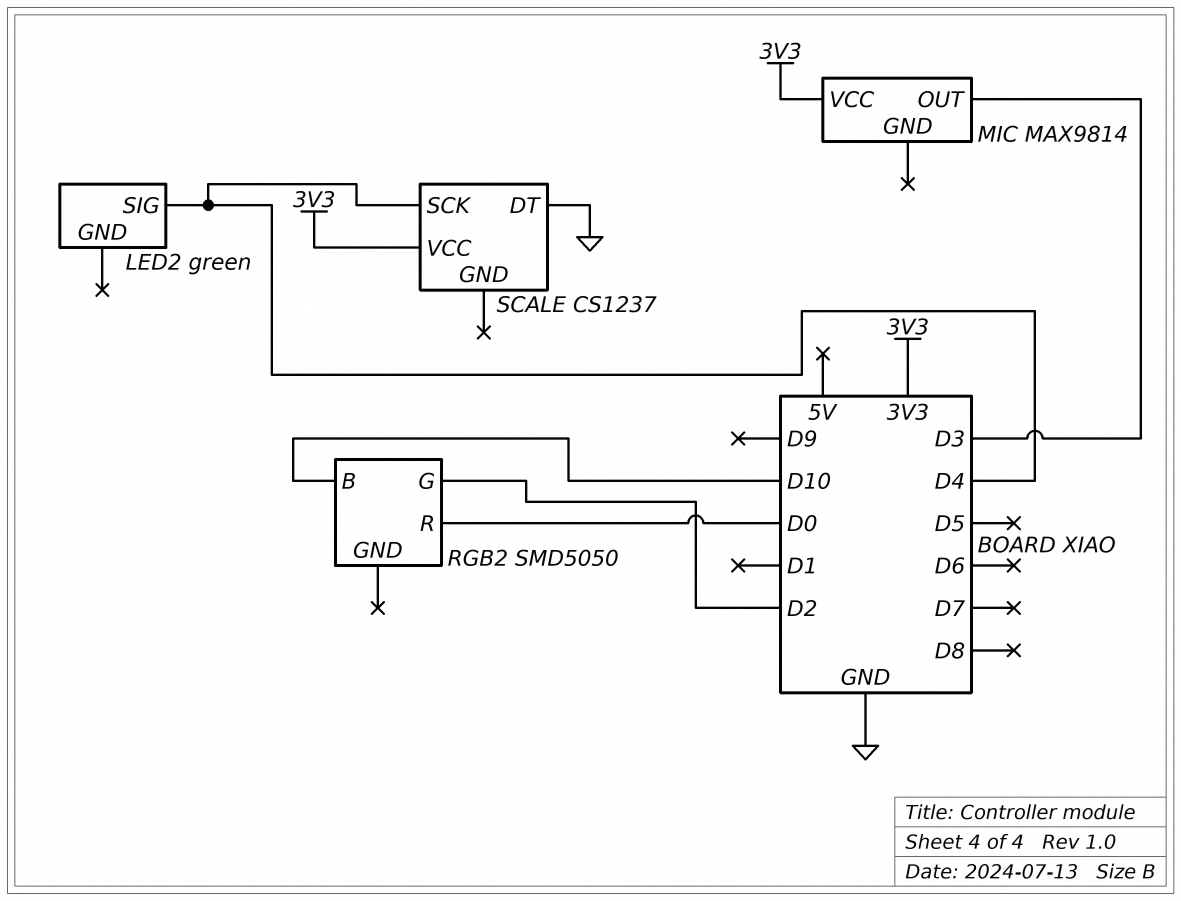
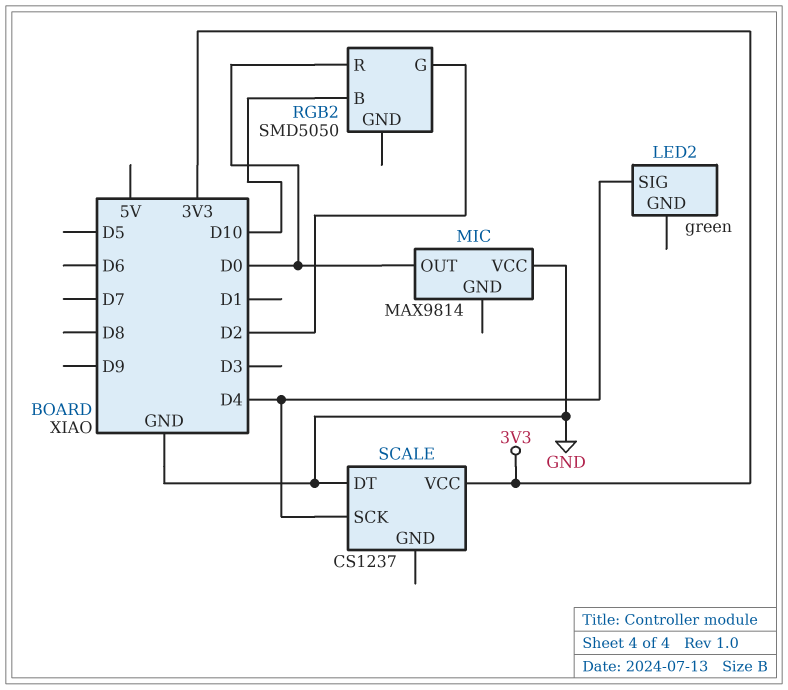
MIC pin OUT: D3 -> D0
MIC pin VCC: 3V3 -> GND

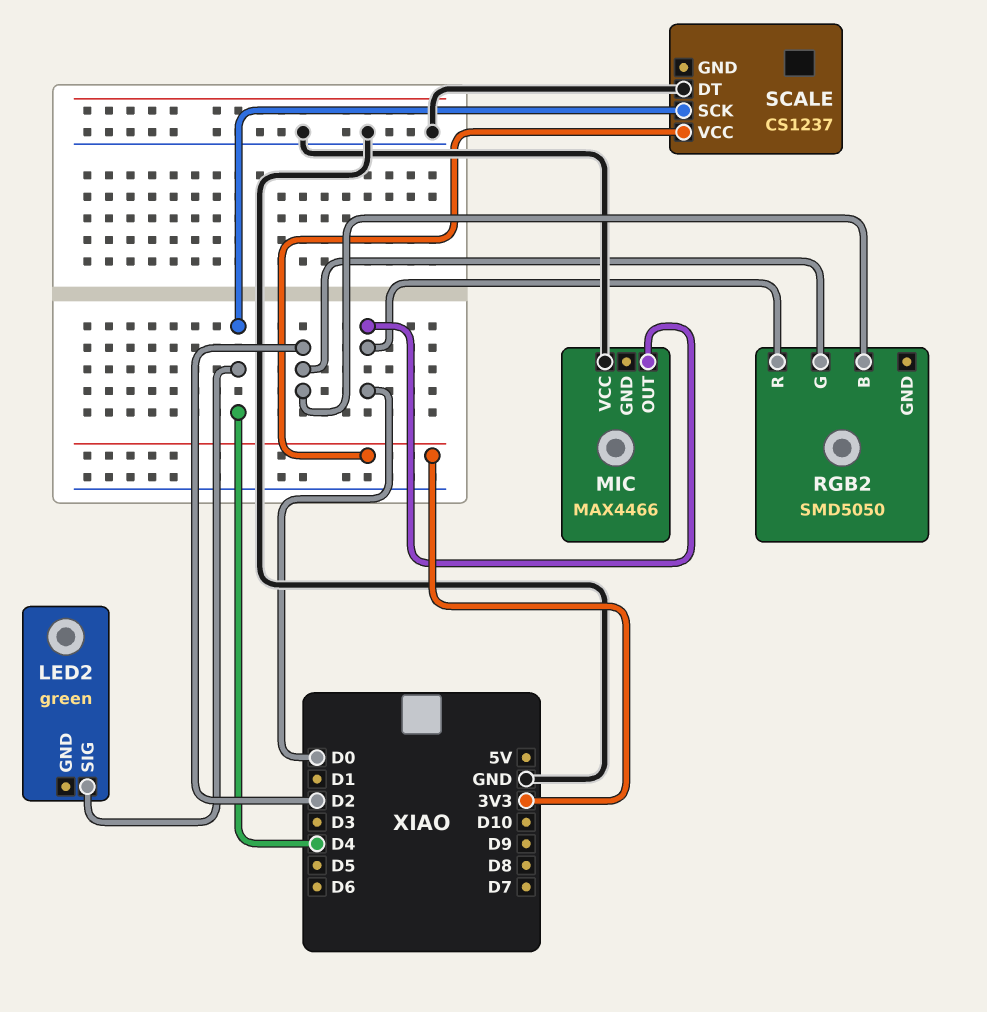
MIC: MAX9814 -> MAX4466
RGB2 pin B: D10 -> D2

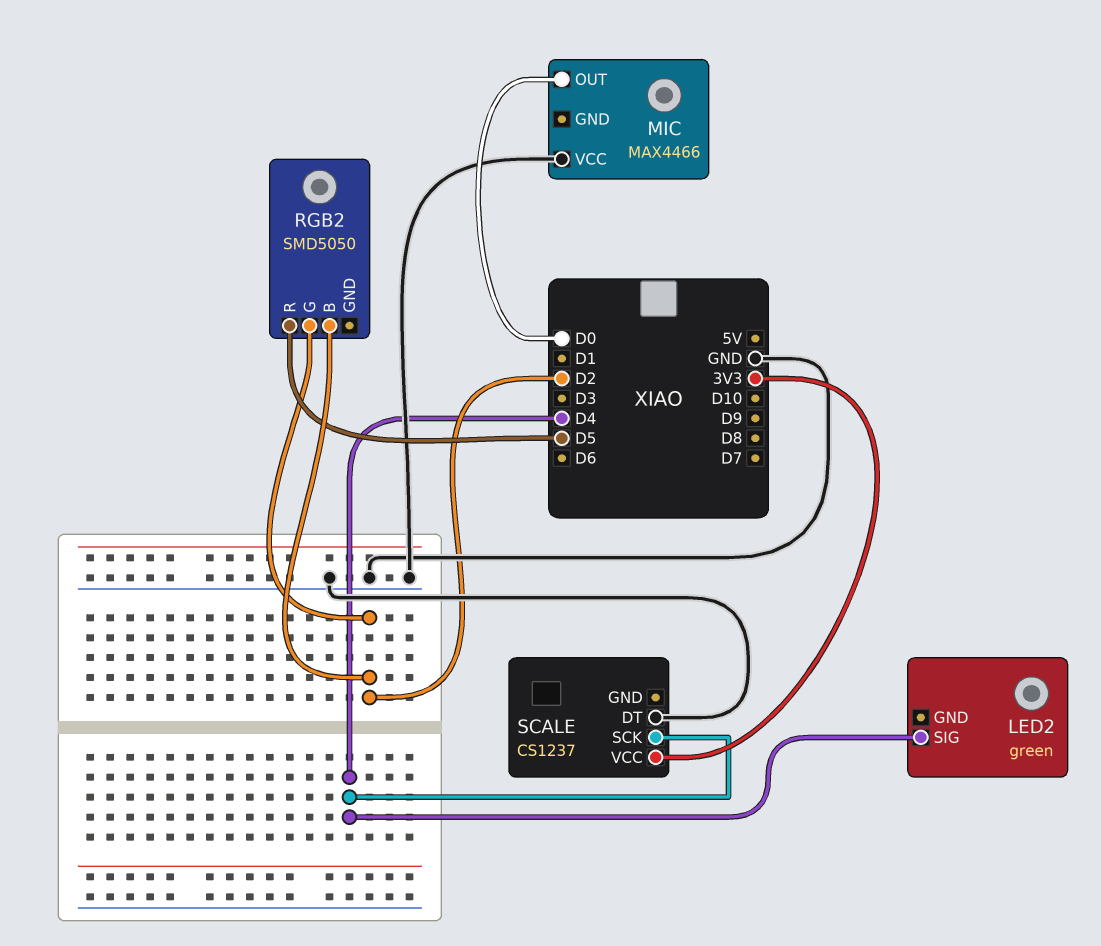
RGB2 pin R: D0 -> D5

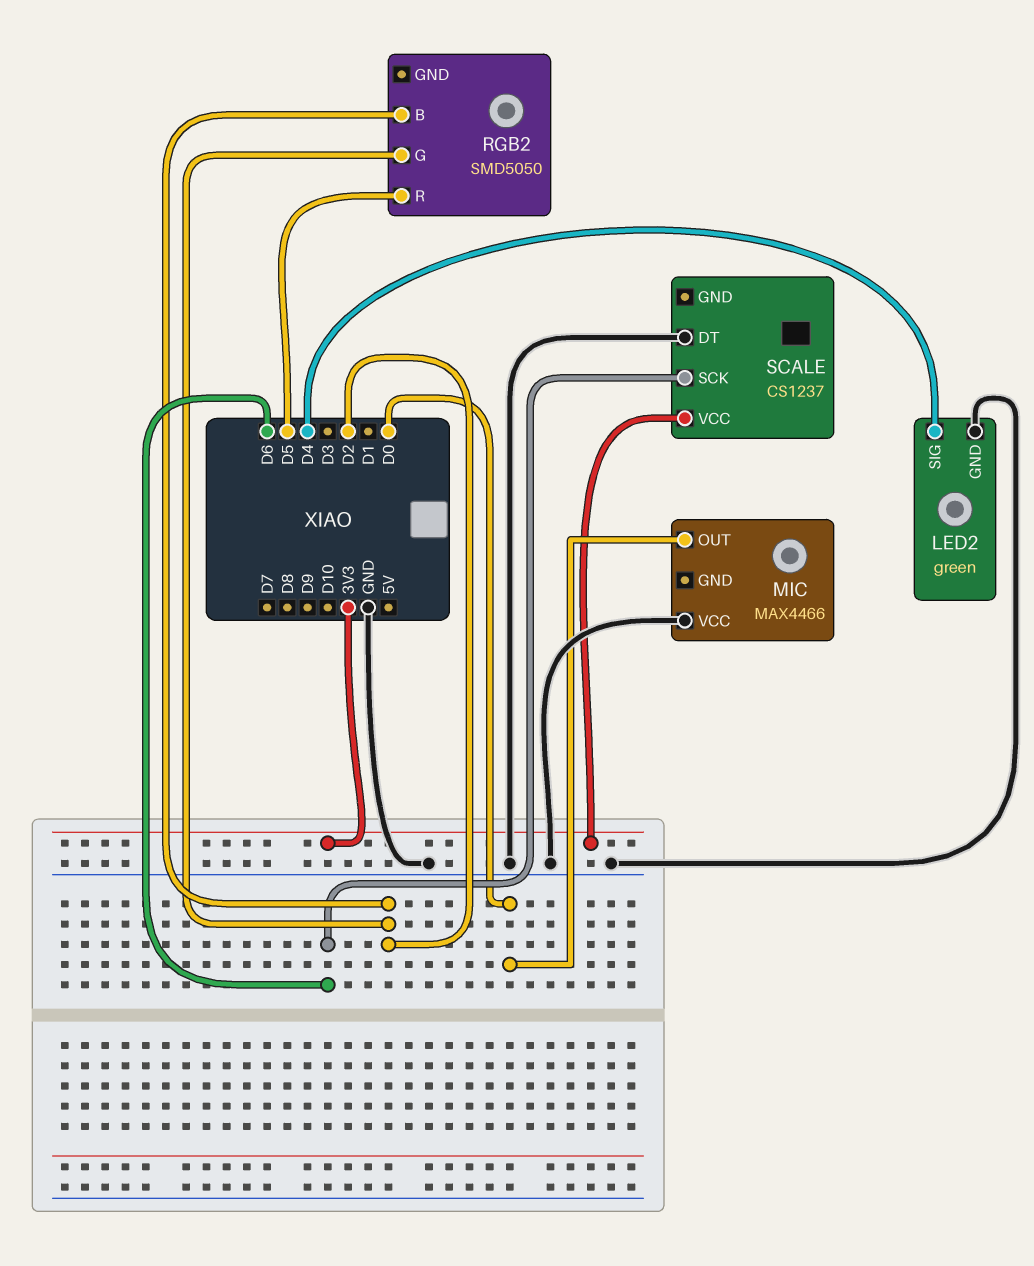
LED2 pin GND: none -> GND
SCALE pin SCK: D4 -> D6

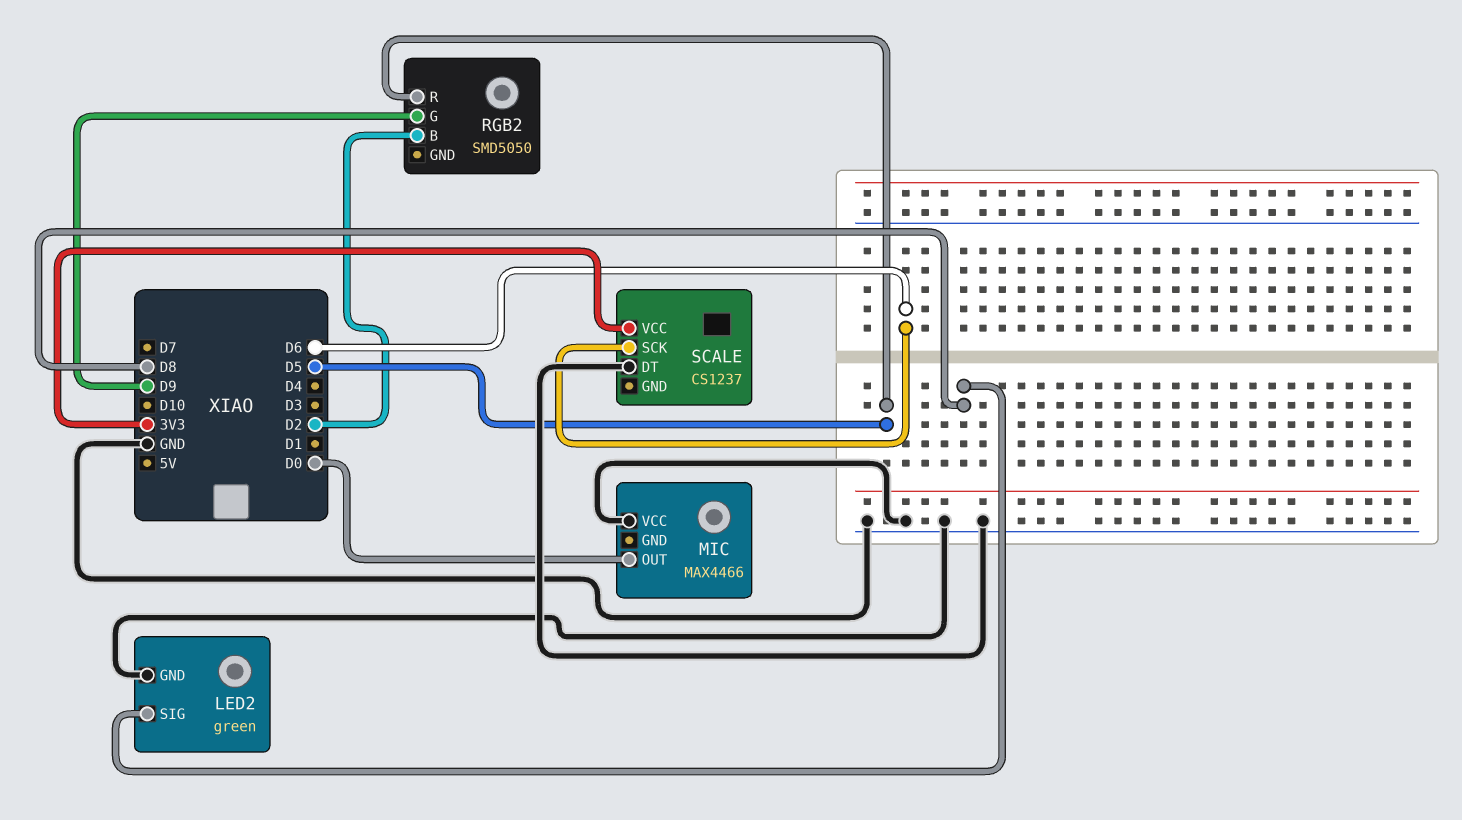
LED2 pin SIG: D4 -> D8
RGB2 pin G: D2 -> D9

